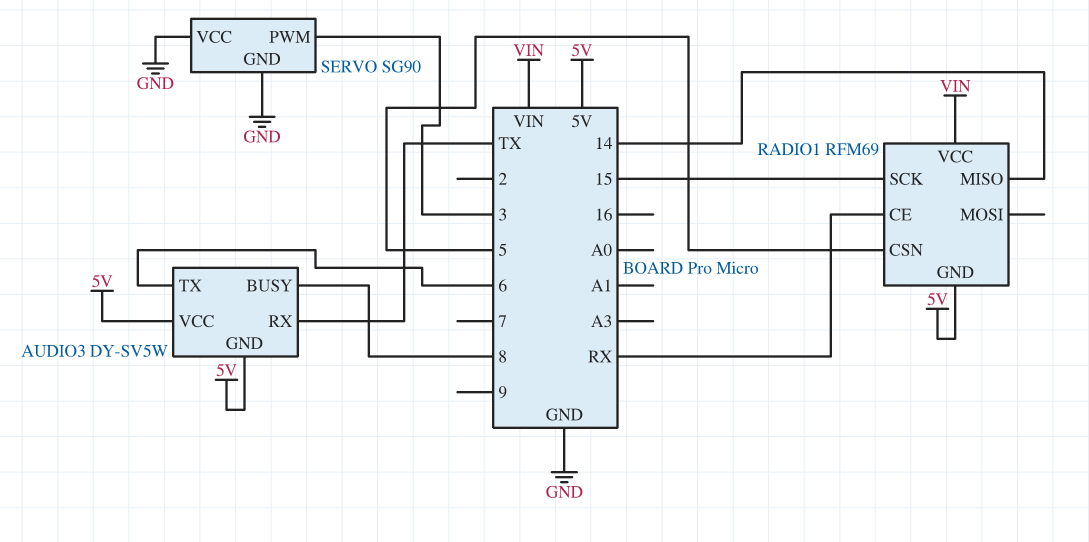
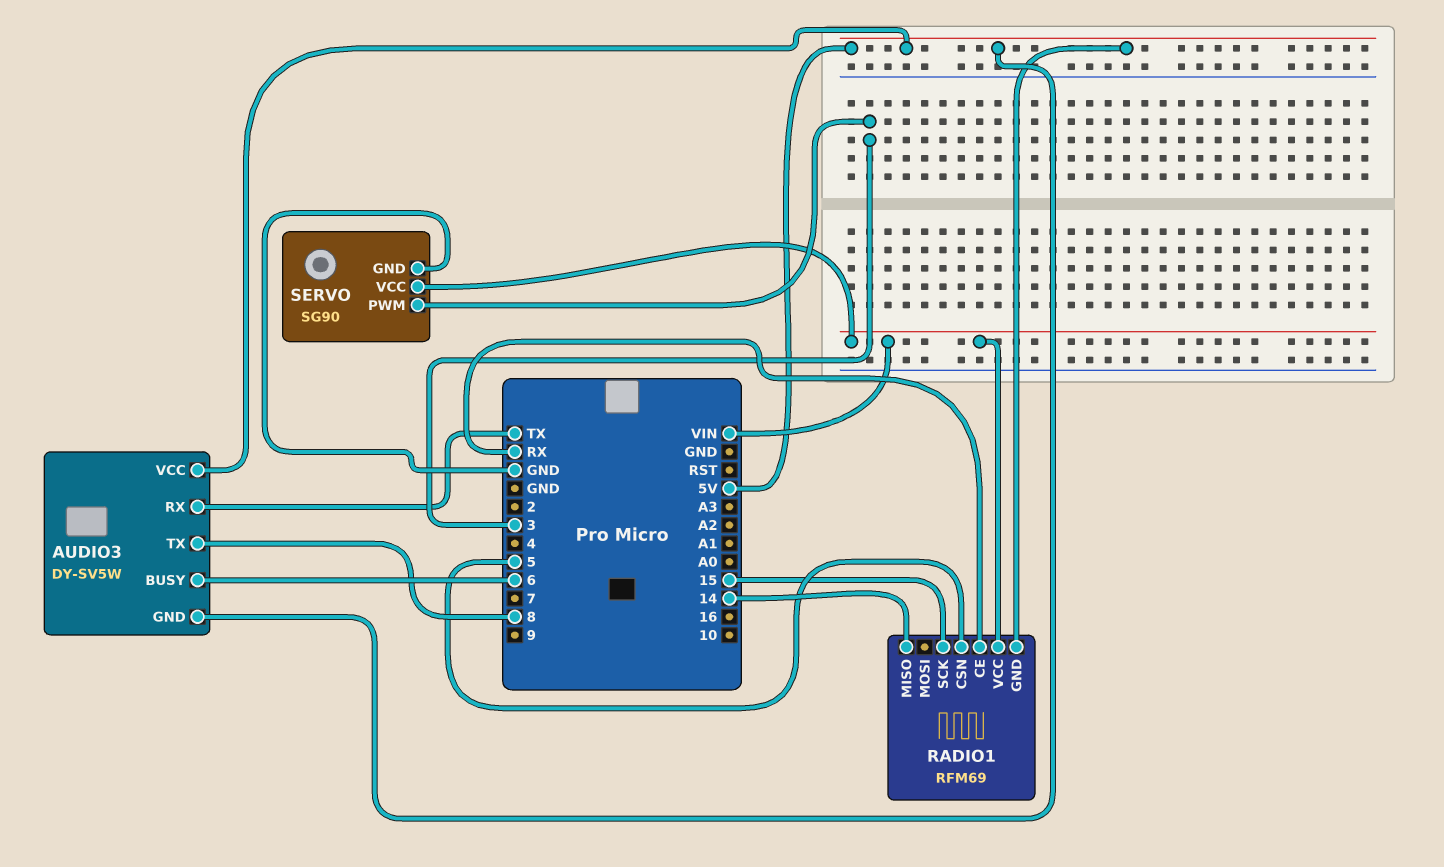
AUDIO3 pin BUSY: 8 -> 6
AUDIO3 pin TX: 6 -> 8
SERVO pin VCC: GND -> VIN

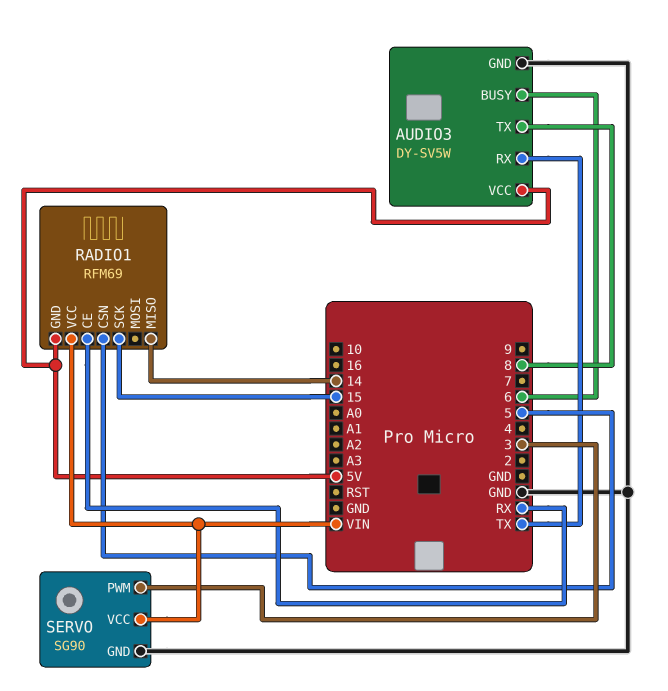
AUDIO3 pin GND: 5V -> GND

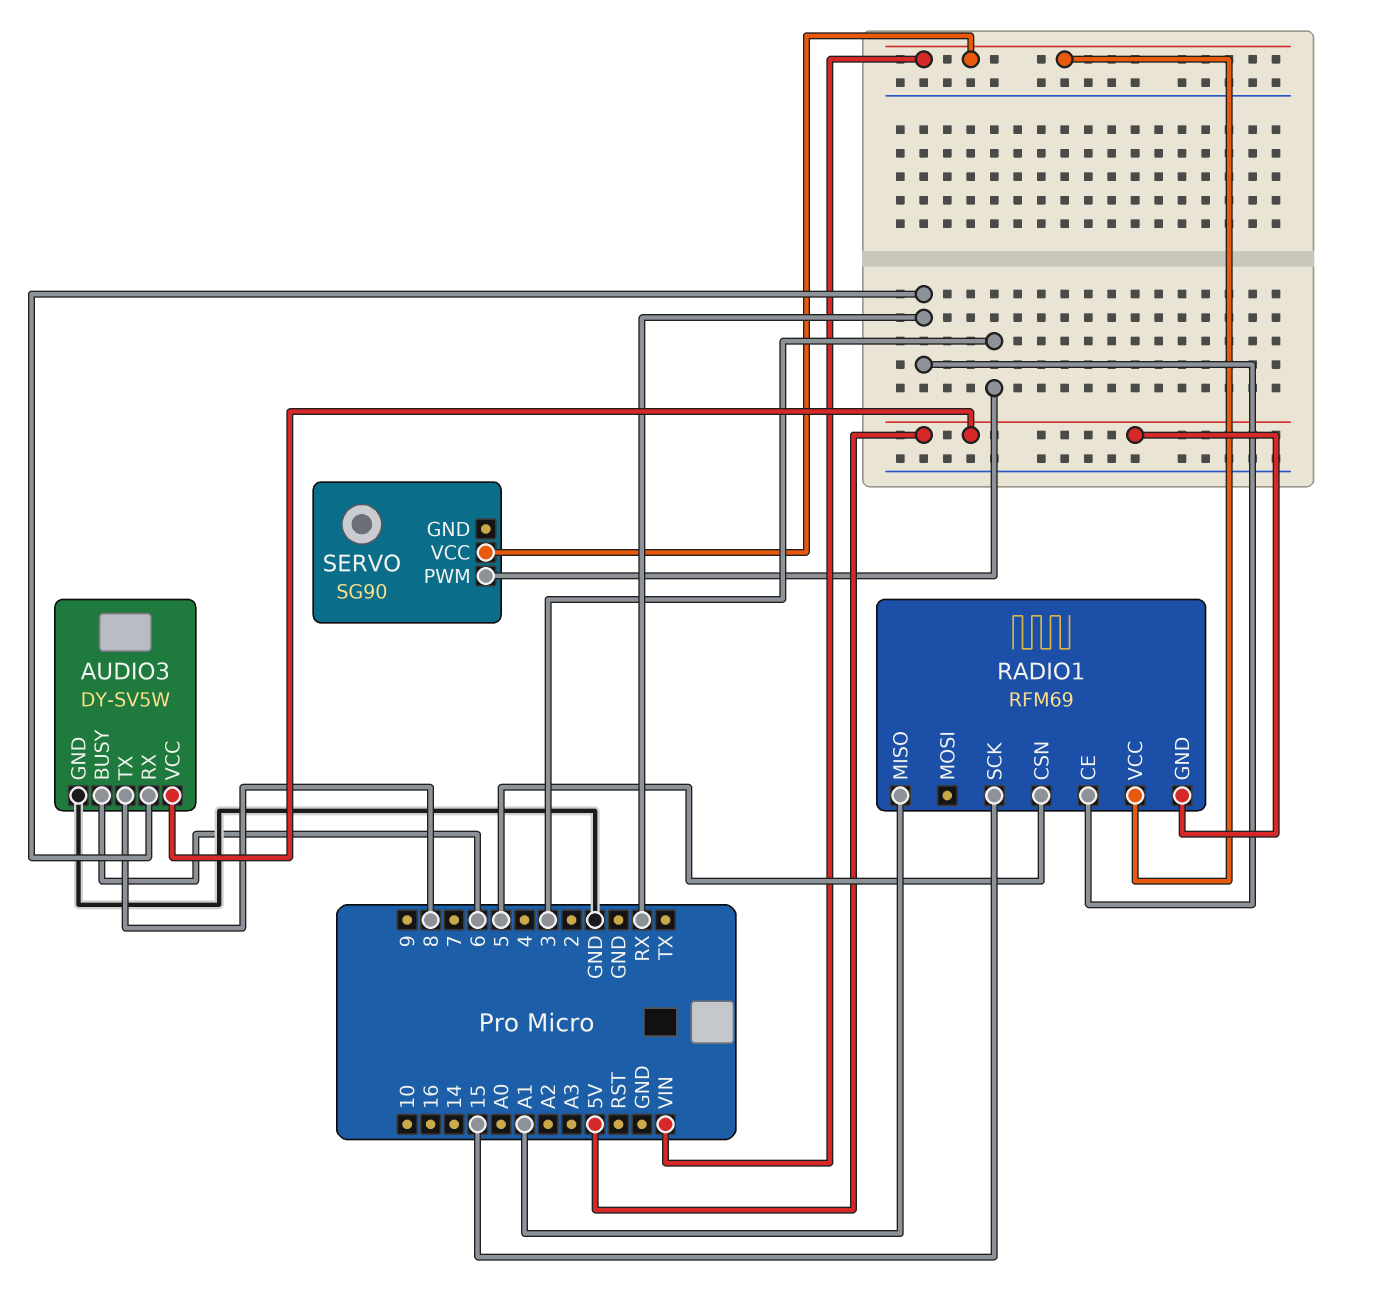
AUDIO3 pin RX: TX -> RX
RADIO1 pin MISO: 14 -> A1
SERVO pin GND: GND -> none

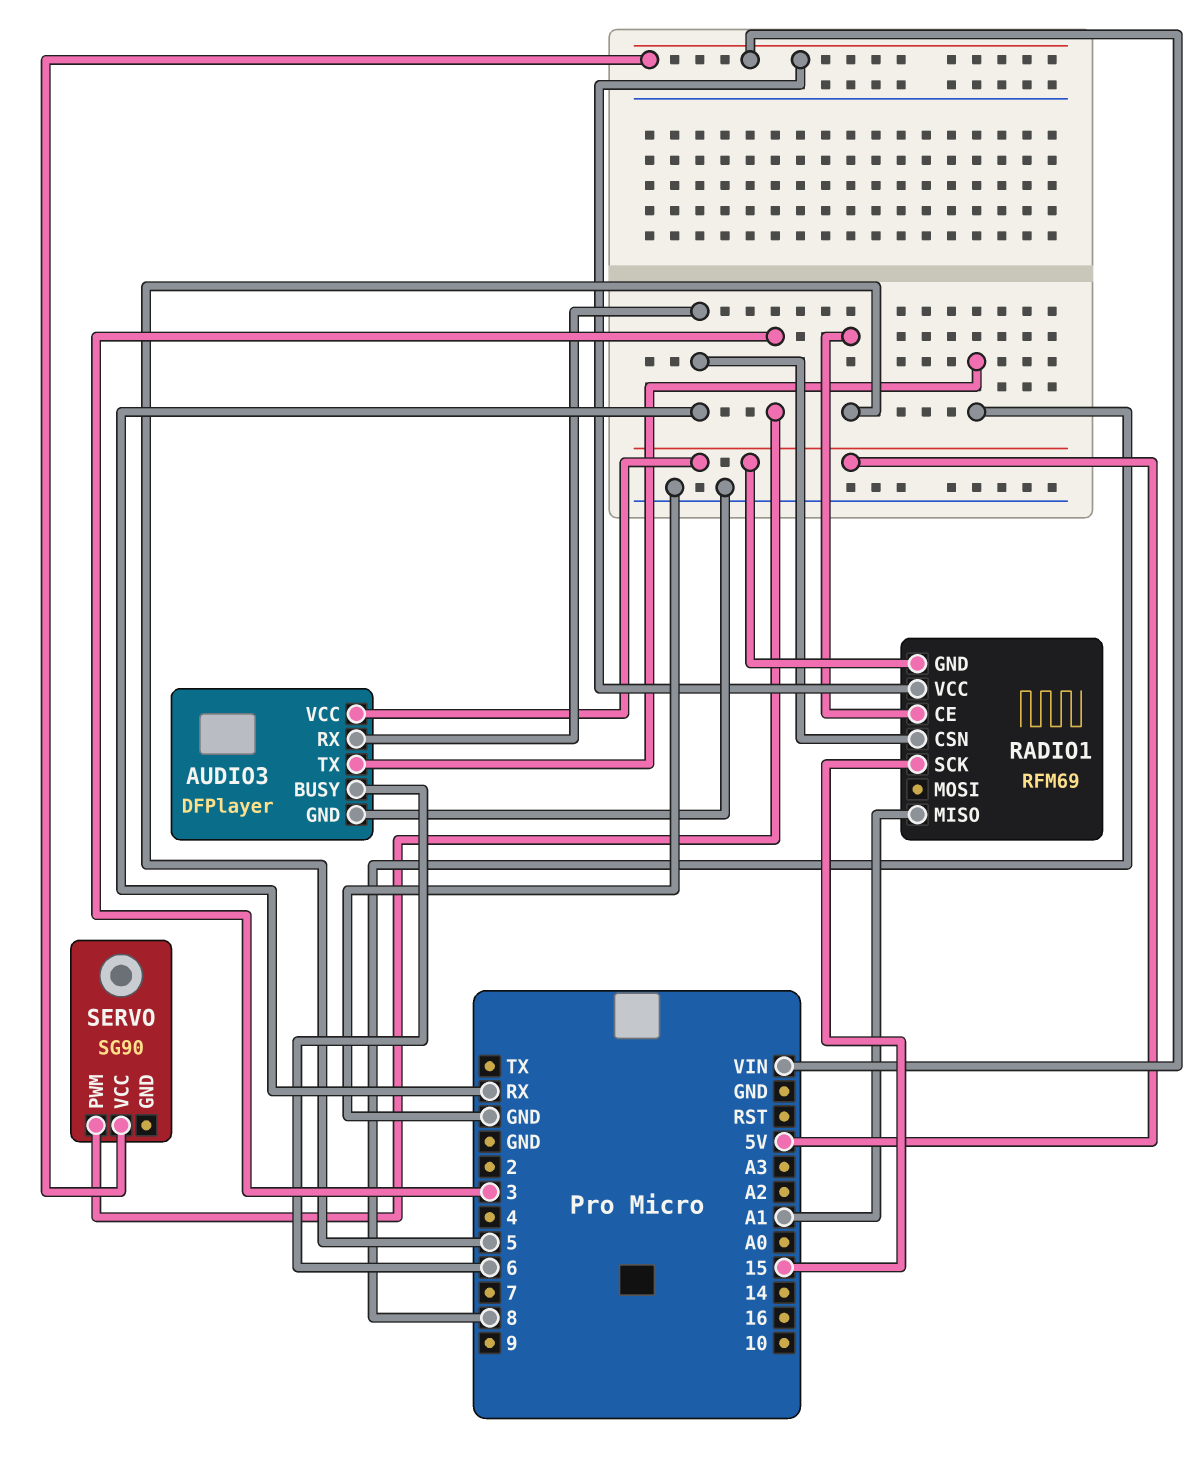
AUDIO3: DY-SV5W -> DFPlayer
RADIO1 pin CE: RX -> 5
RADIO1 pin CSN: 5 -> RX

